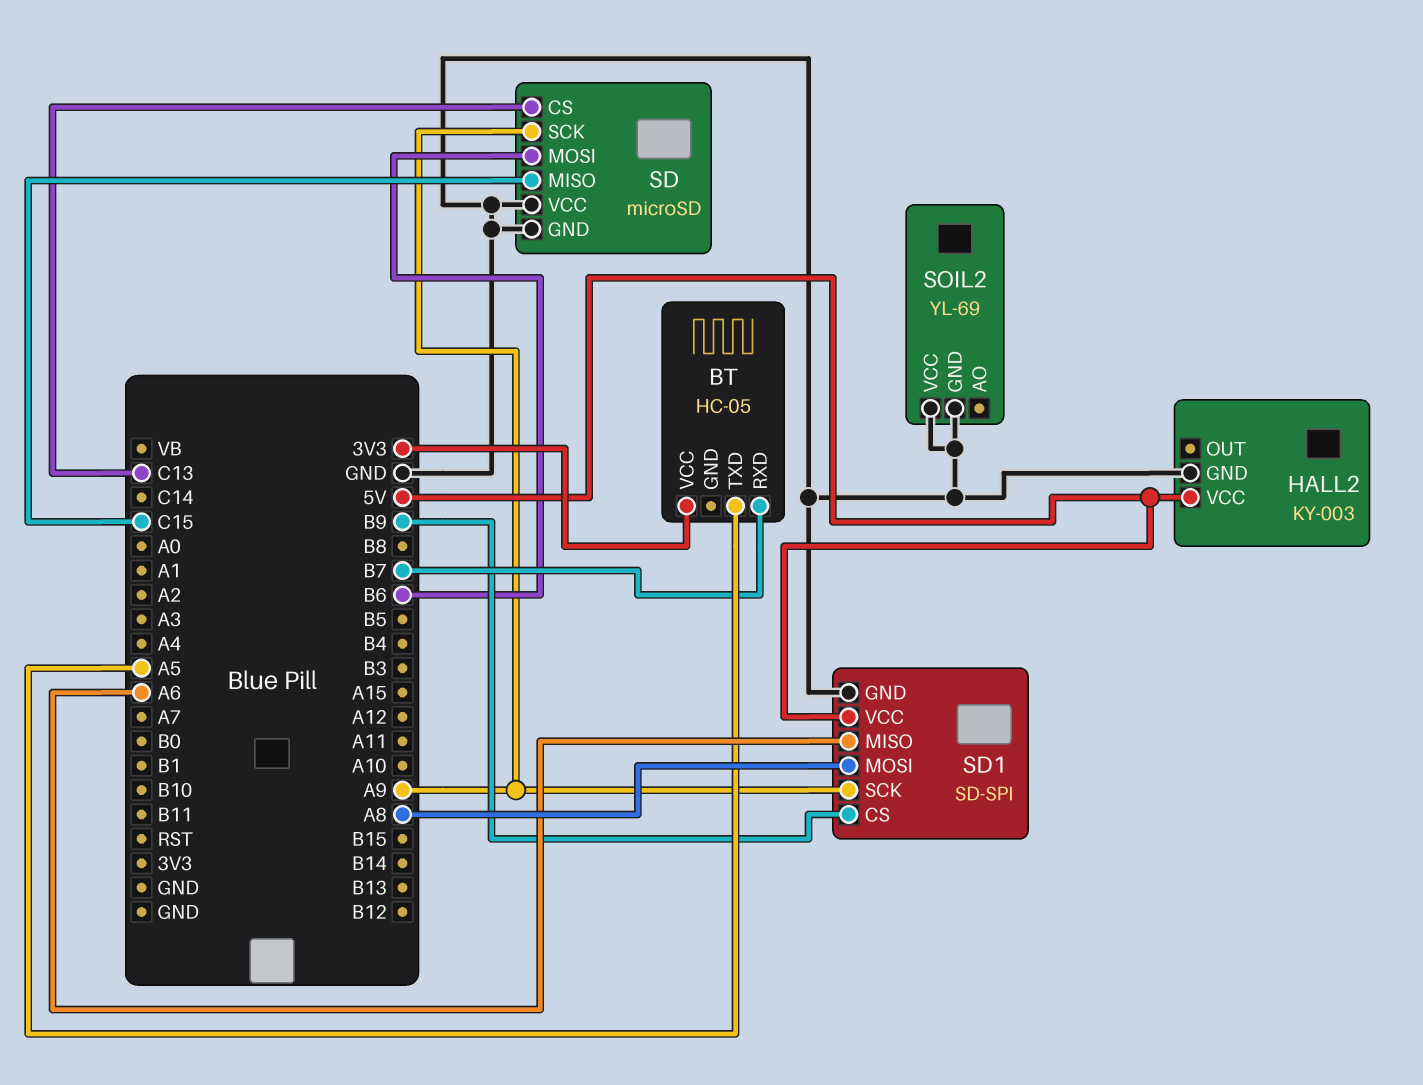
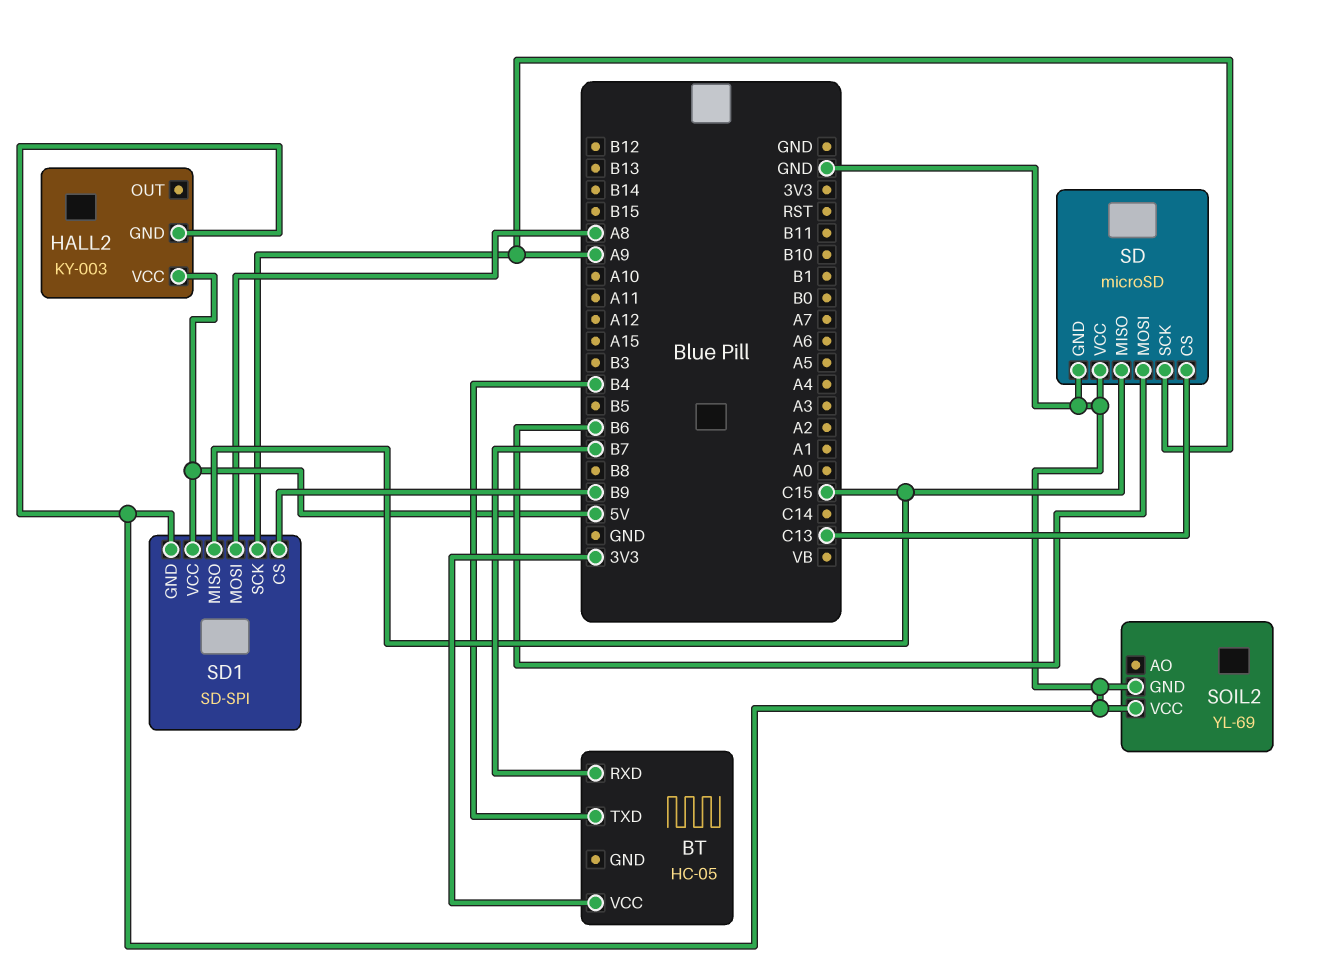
BT pin TXD: A5 -> B4
SD1 pin MISO: A6 -> C15

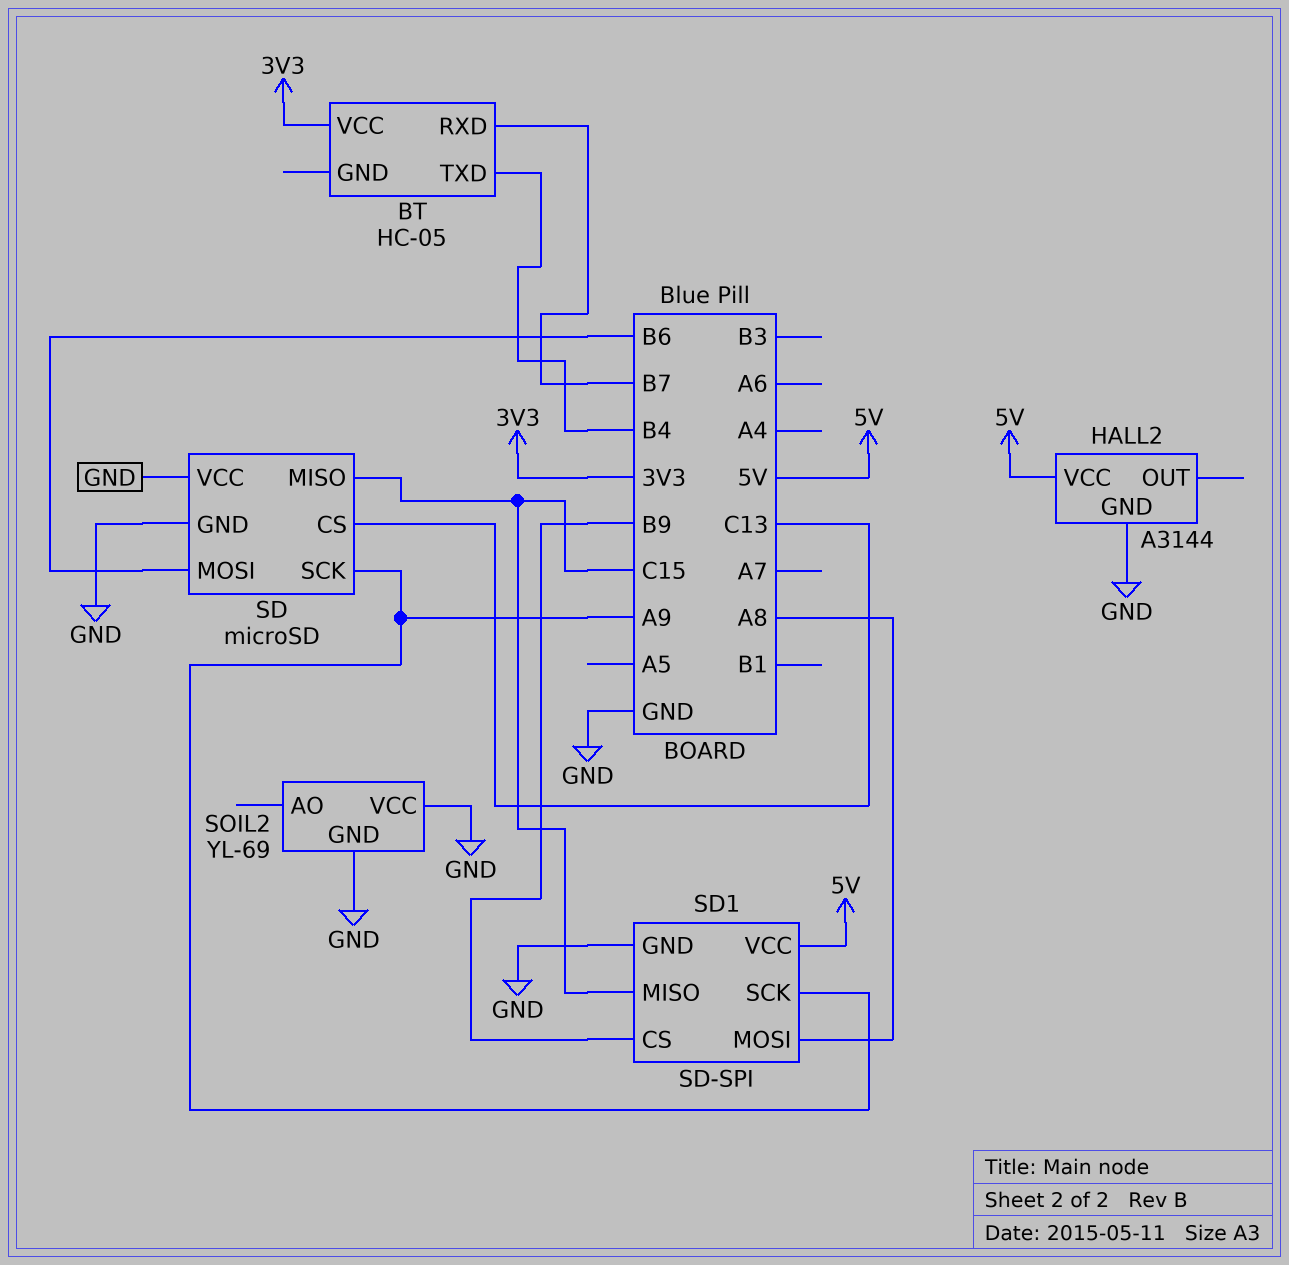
HALL2: KY-003 -> A3144

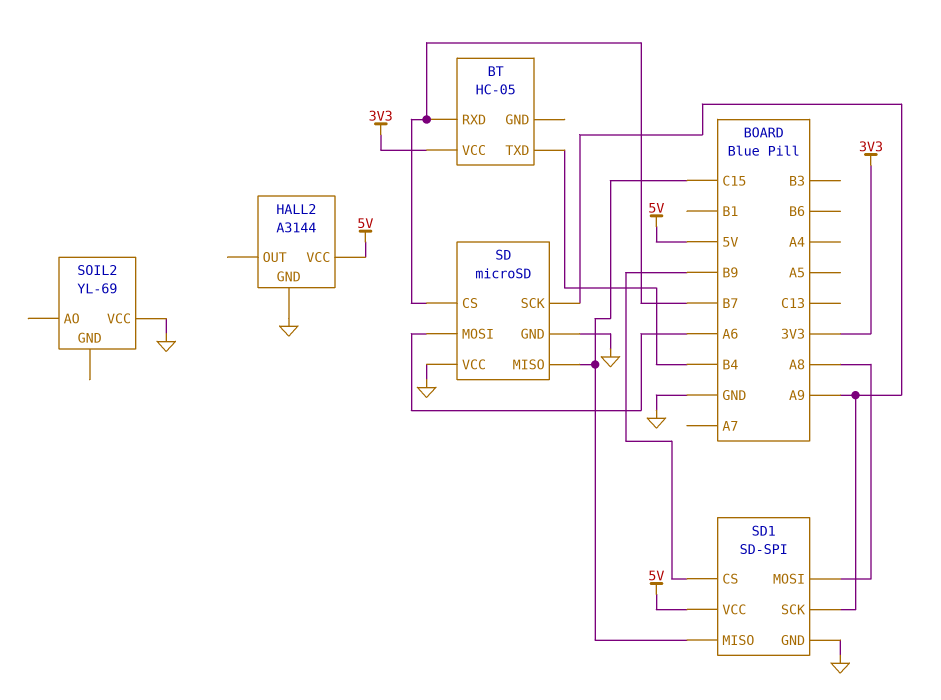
SD pin CS: C13 -> B7
SD pin MOSI: B6 -> A6
SOIL2 pin GND: GND -> none

